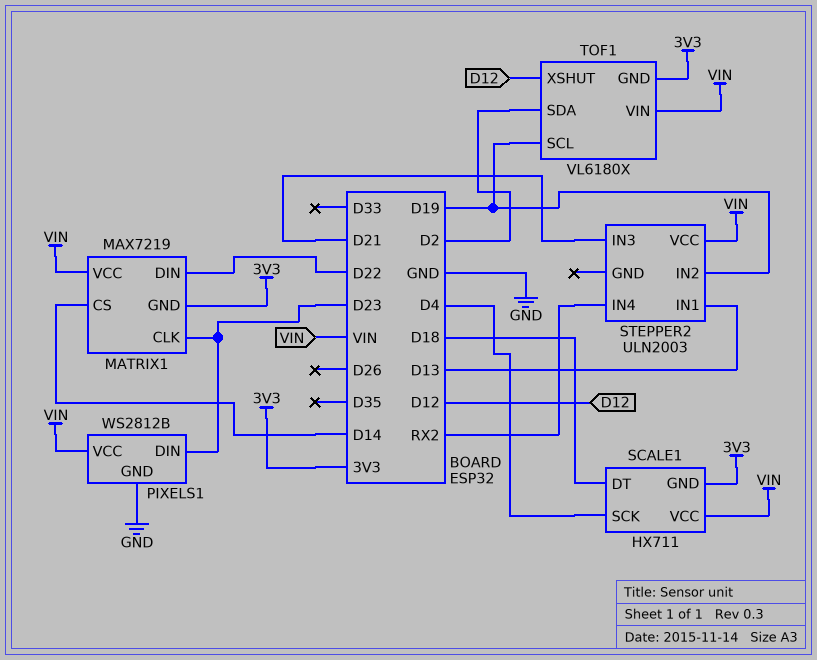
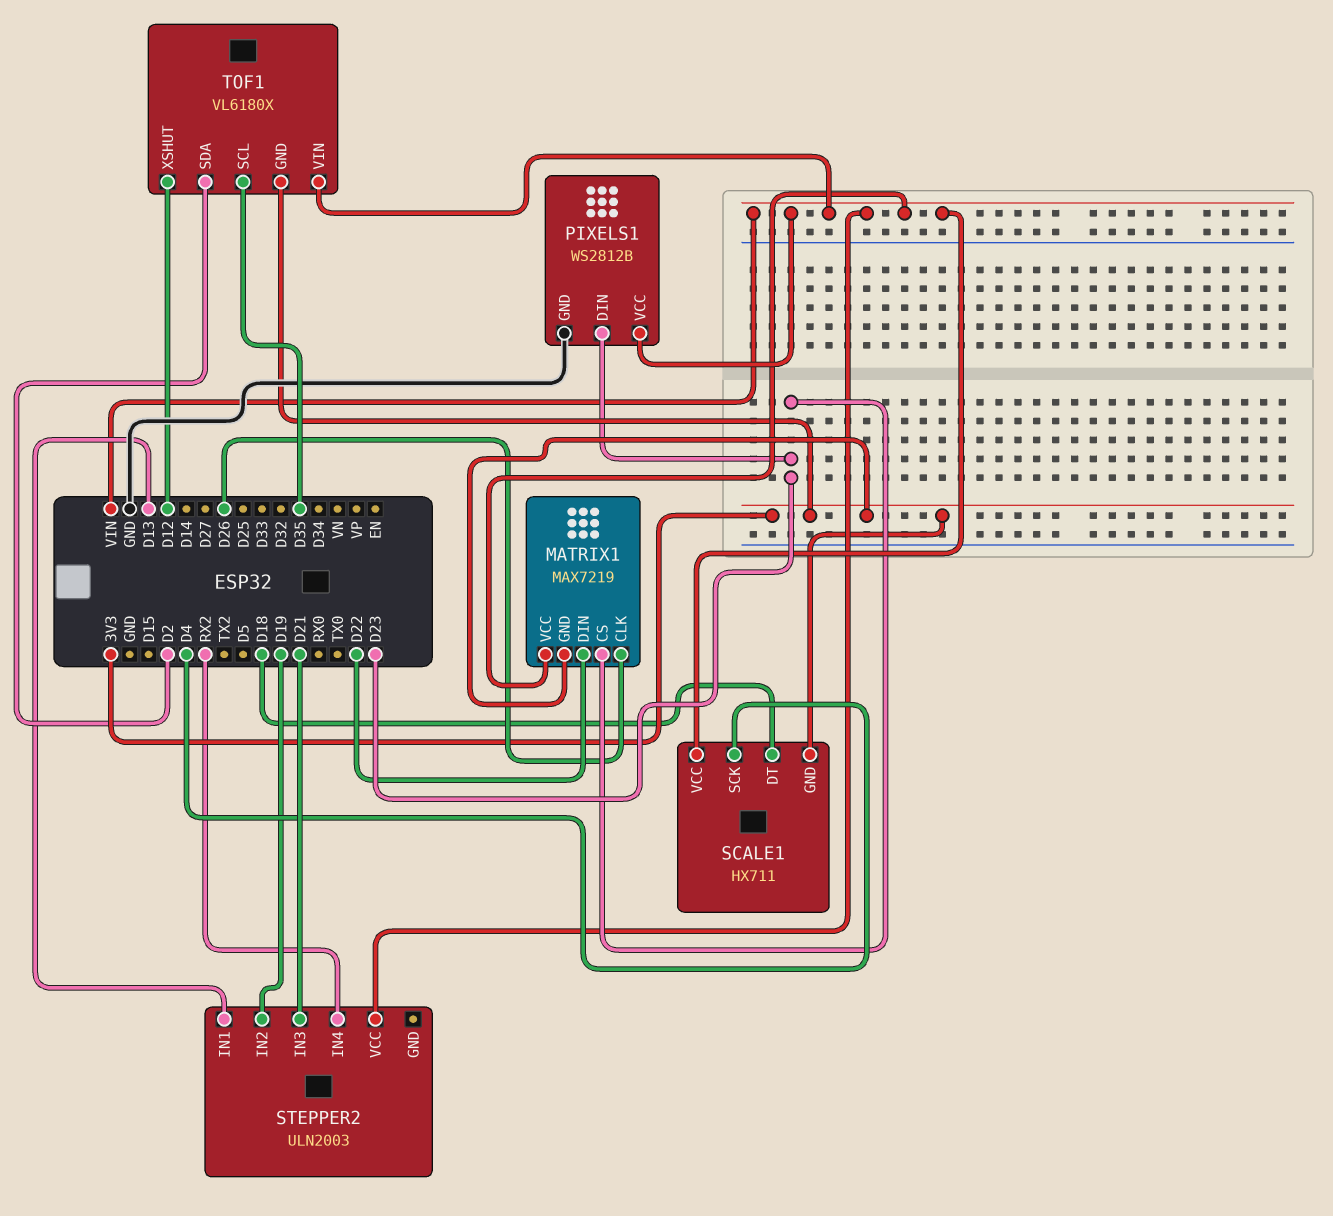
MATRIX1 pin CLK: D23 -> D26
MATRIX1 pin CS: D14 -> D23
TOF1 pin SCL: D19 -> D35

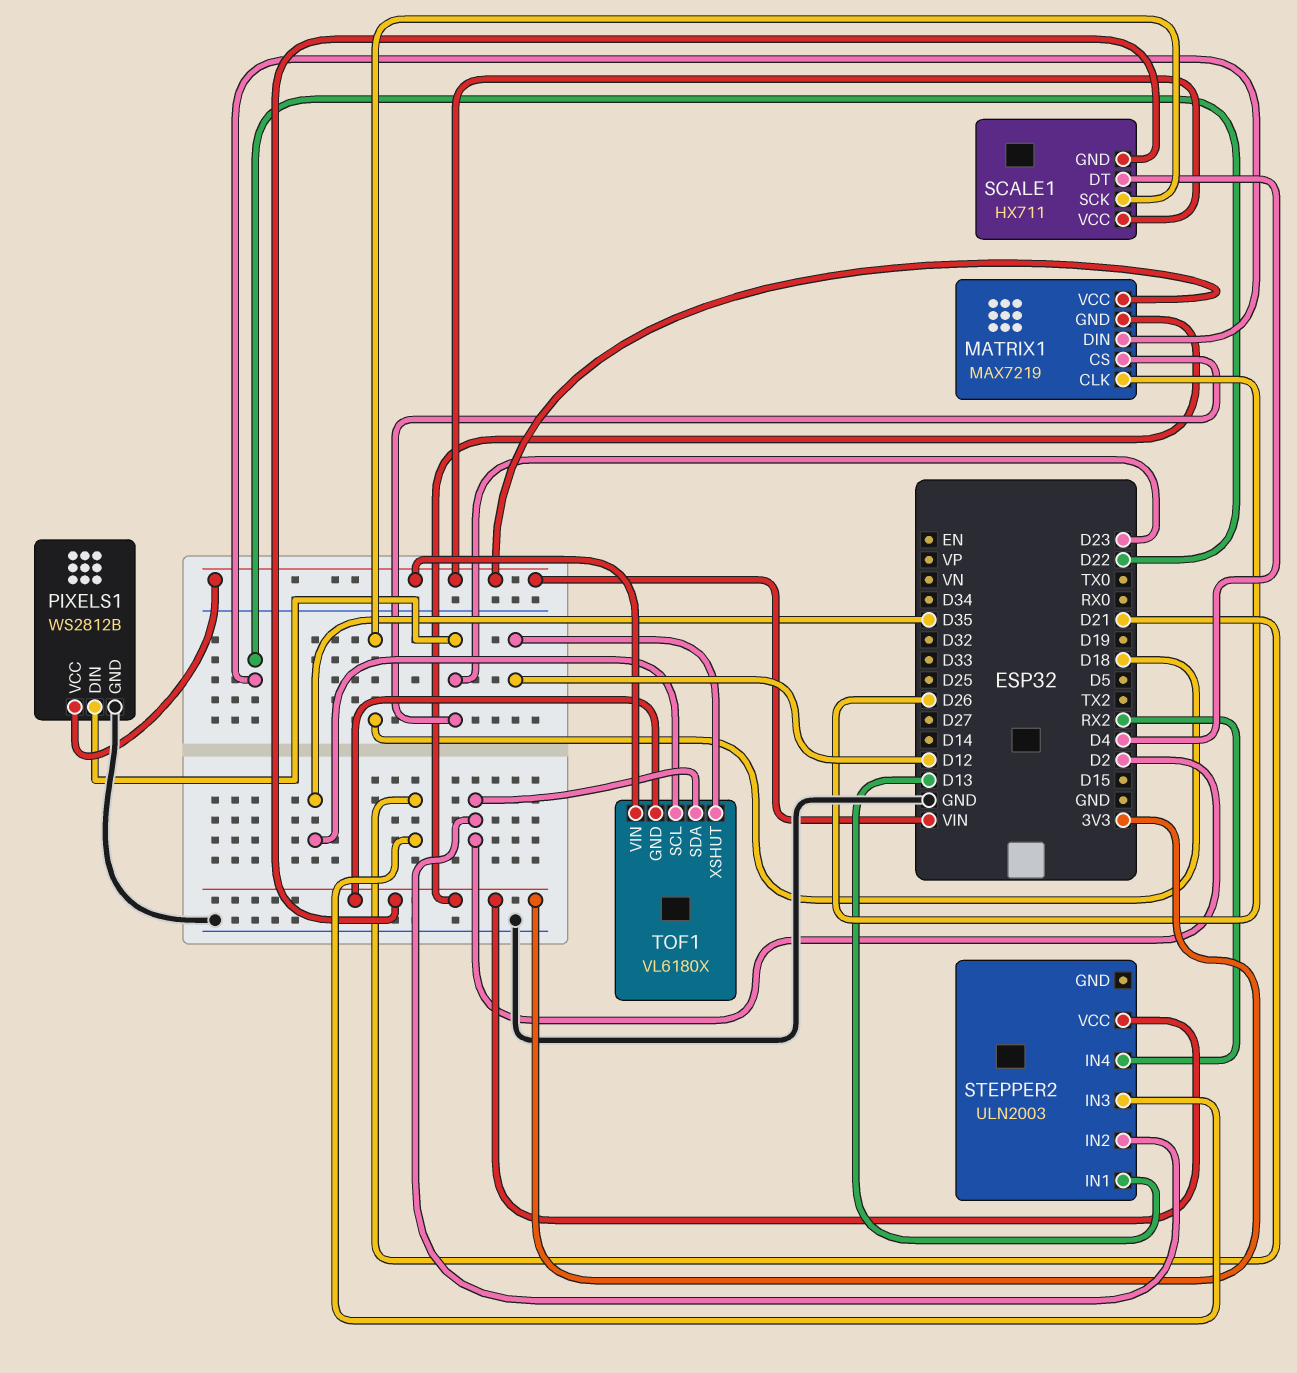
SCALE1 pin DT: D18 -> D4
SCALE1 pin SCK: D4 -> D18
STEPPER2 pin IN2: D19 -> D2
STEPPER2 pin VCC: VIN -> 3V3

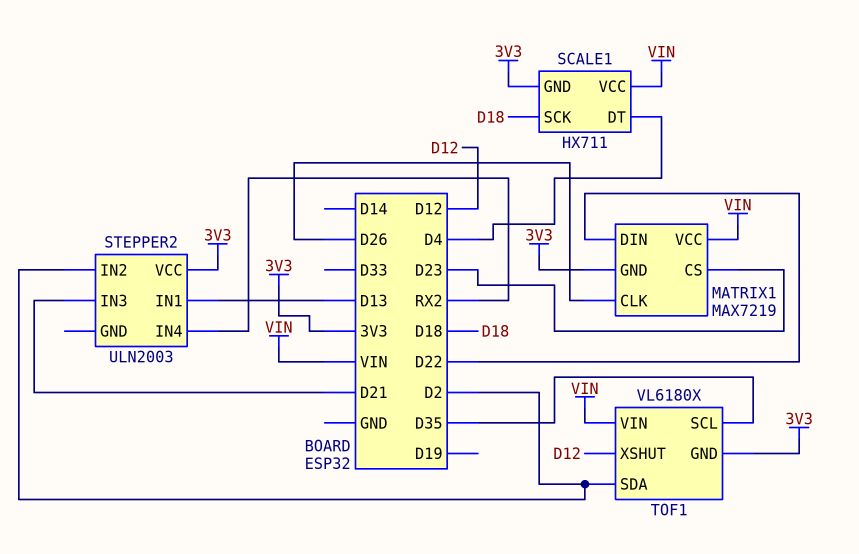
PIXELS1: WS2812B -> none
PIXELS1 pin DIN: D23 -> none
PIXELS1 pin GND: GND -> none
PIXELS1 pin VCC: VIN -> none

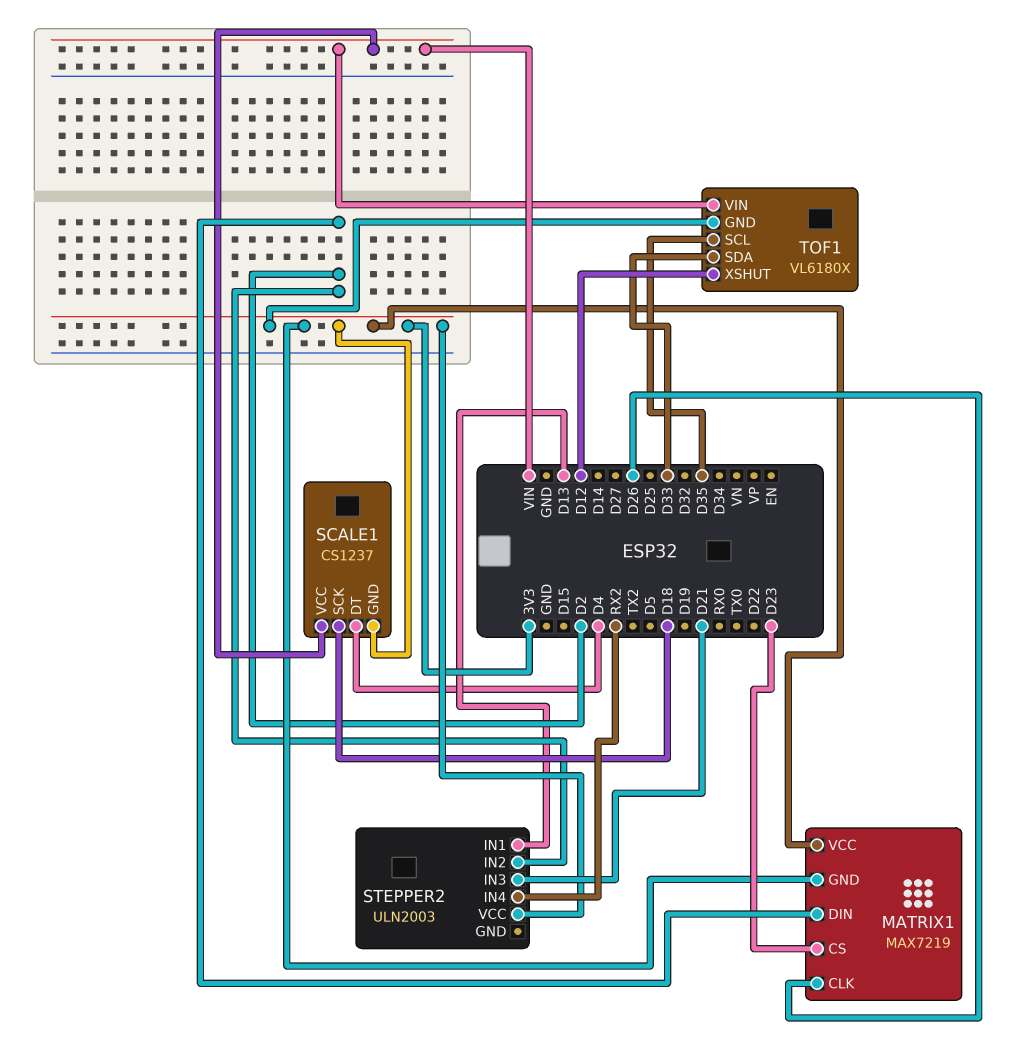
MATRIX1 pin DIN: D22 -> D2
MATRIX1 pin VCC: VIN -> 3V3
SCALE1: HX711 -> CS1237
TOF1 pin SDA: D2 -> D33

